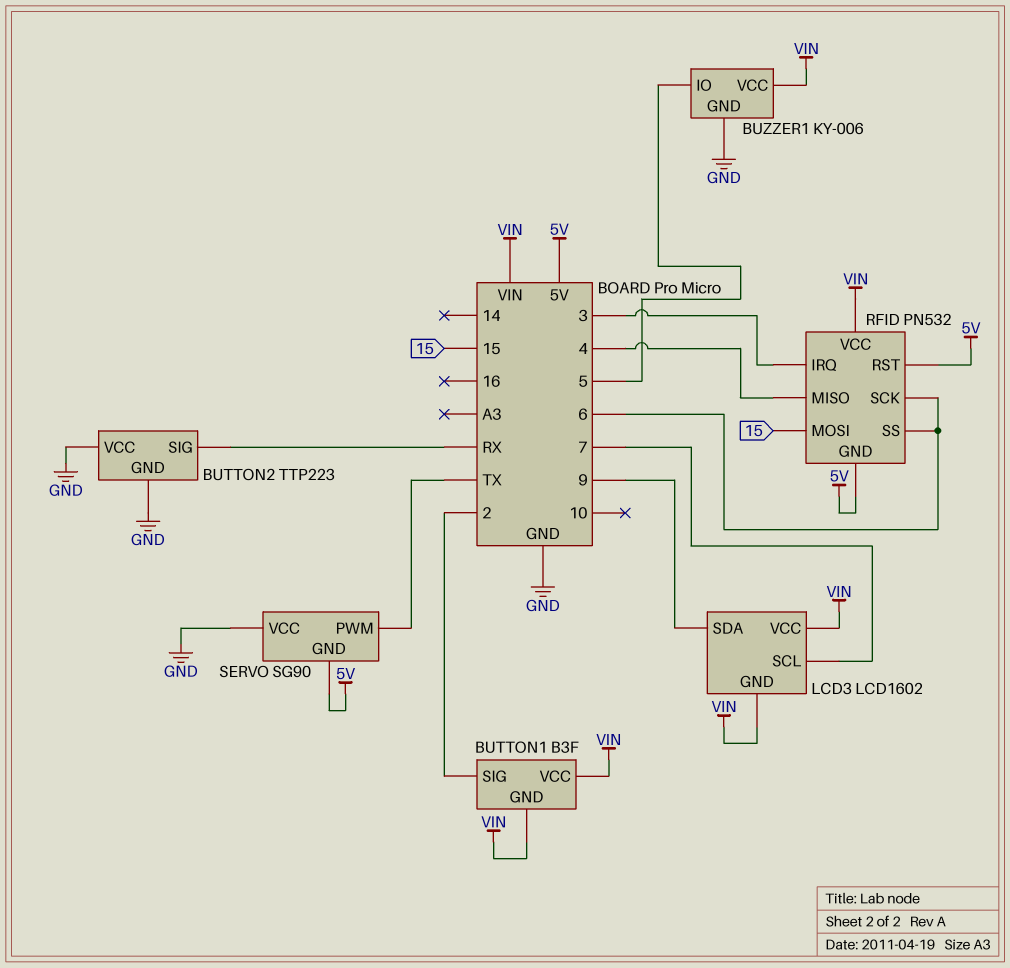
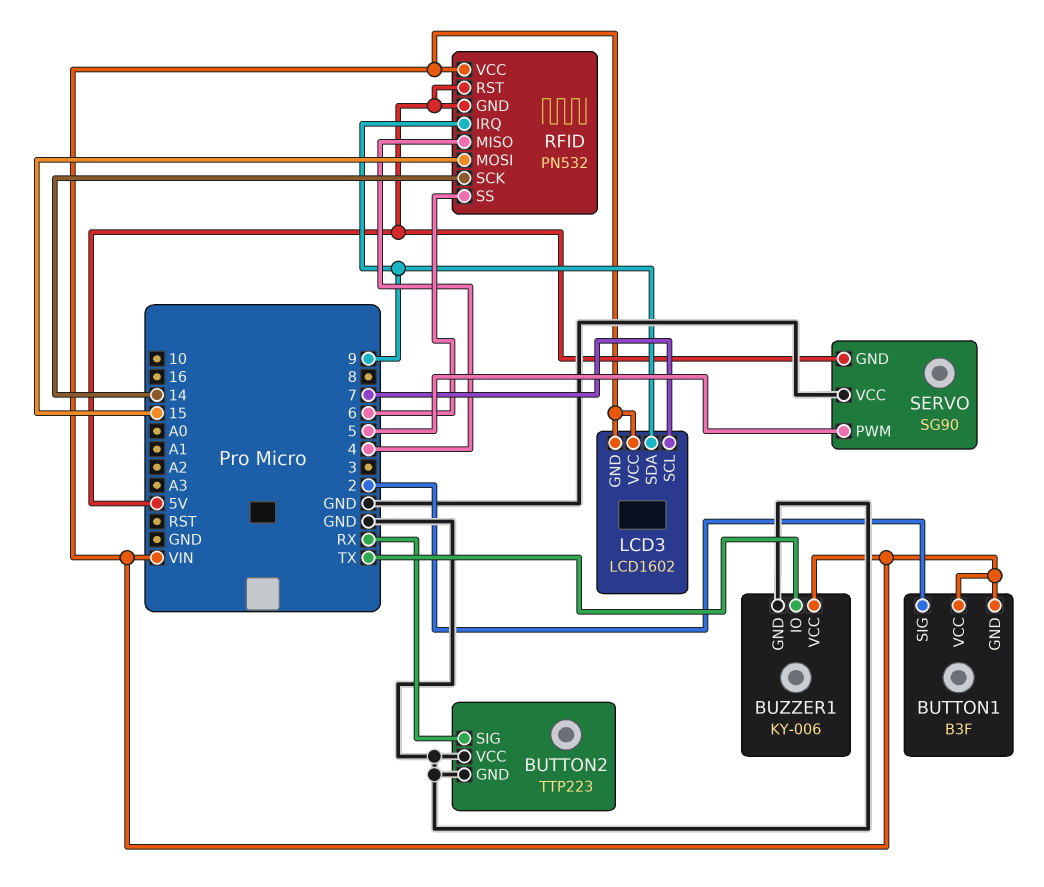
BUZZER1 pin IO: 5 -> TX
RFID pin IRQ: 3 -> 9
RFID pin SCK: 6 -> 14
SERVO pin PWM: TX -> 5

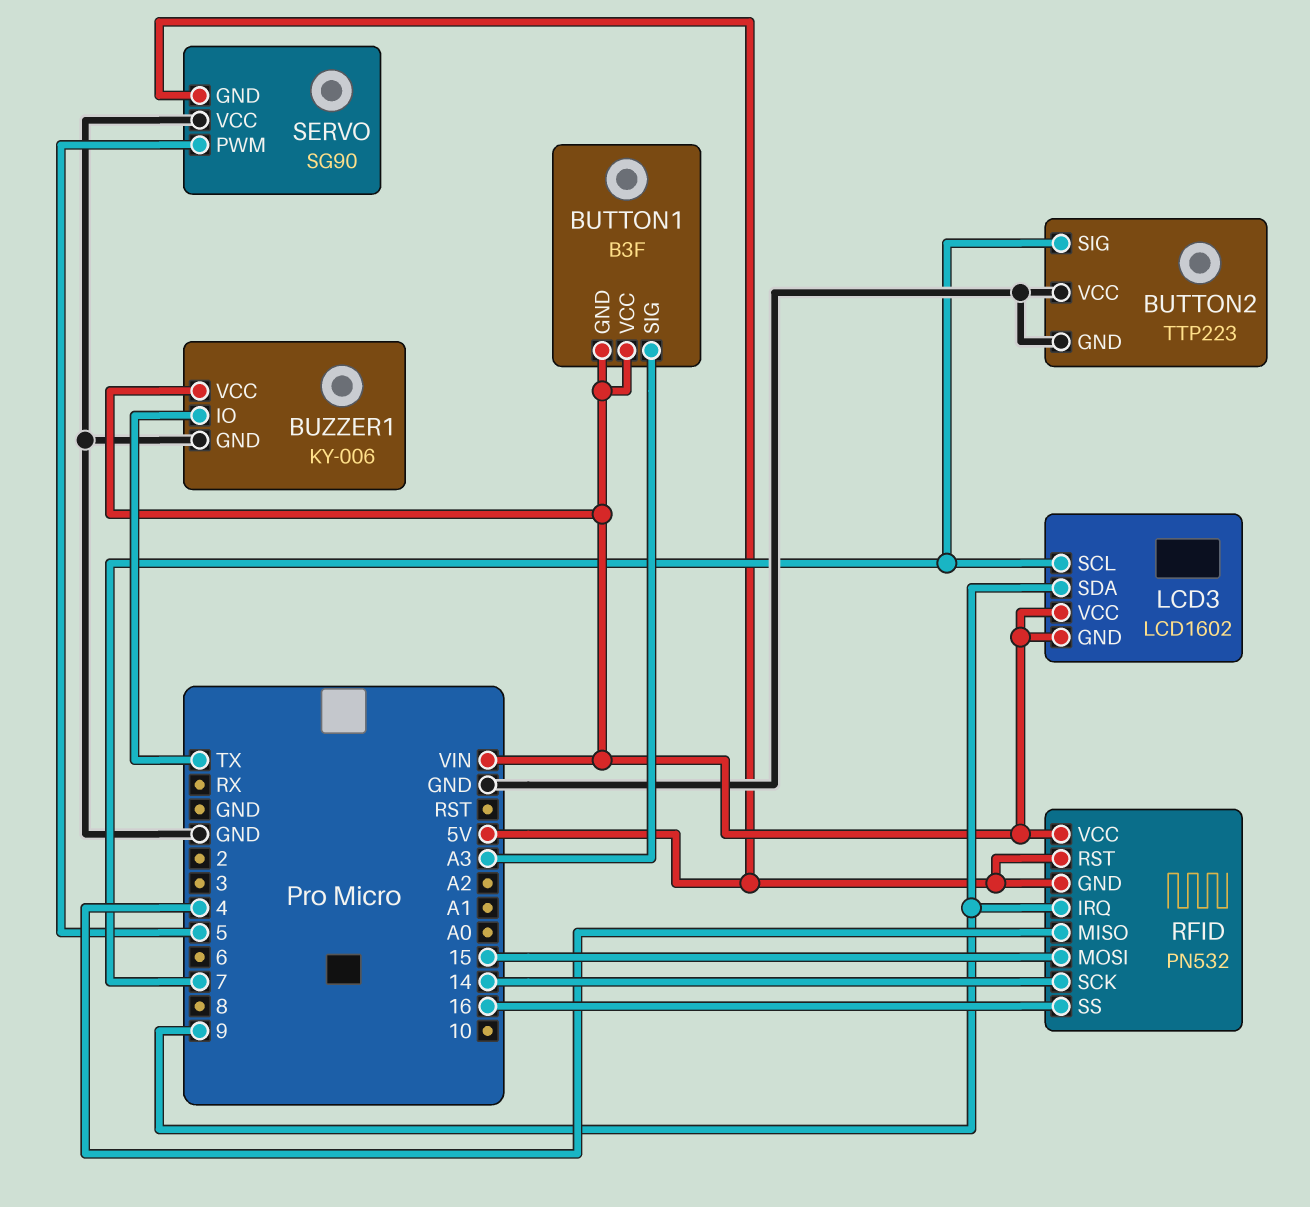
BUTTON1 pin SIG: 2 -> A3
BUTTON2 pin SIG: RX -> 7
RFID pin SS: 6 -> 16

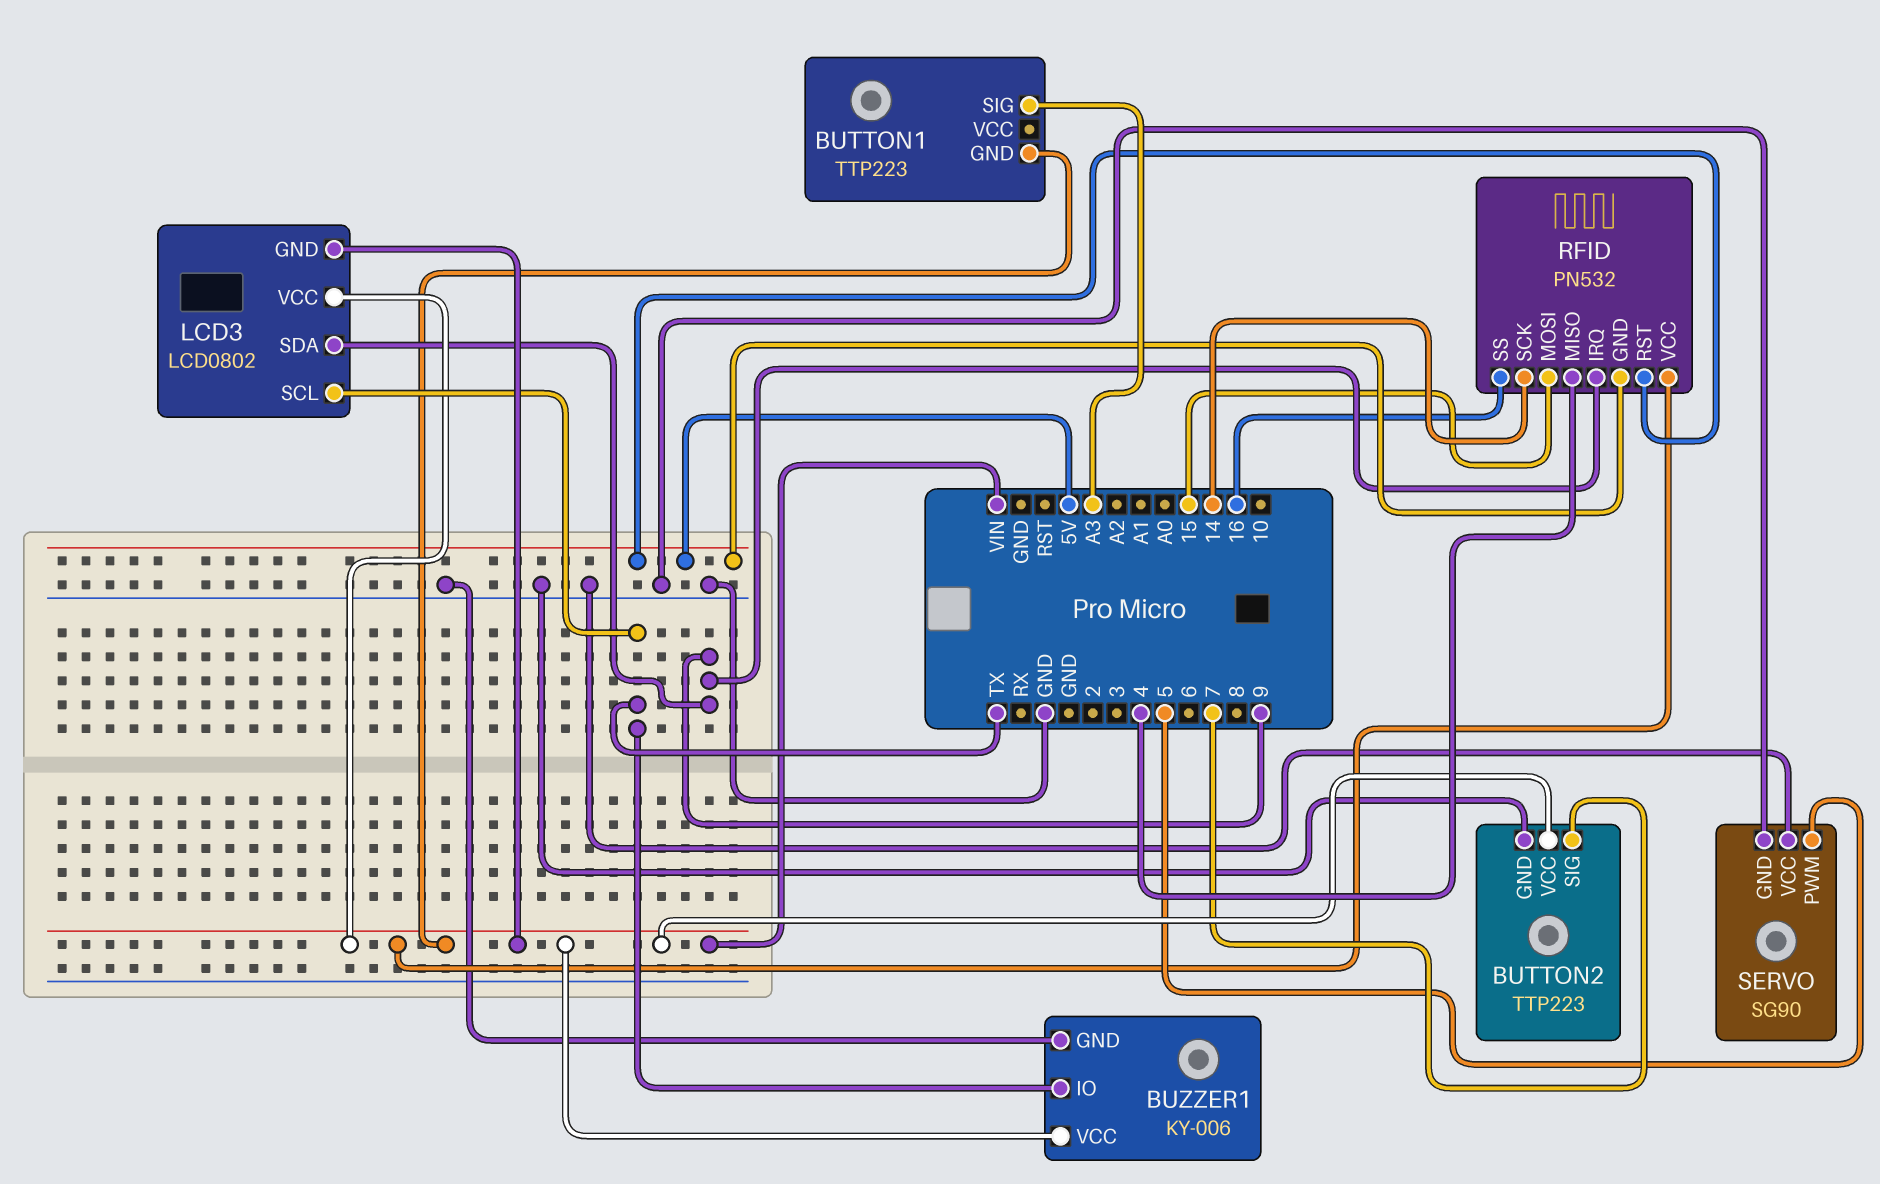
BUTTON1: B3F -> TTP223
BUTTON1 pin VCC: VIN -> none
BUTTON2 pin VCC: GND -> VIN
LCD3: LCD1602 -> LCD0802
LCD3 pin SCL: 7 -> TX
SERVO pin GND: 5V -> GND

